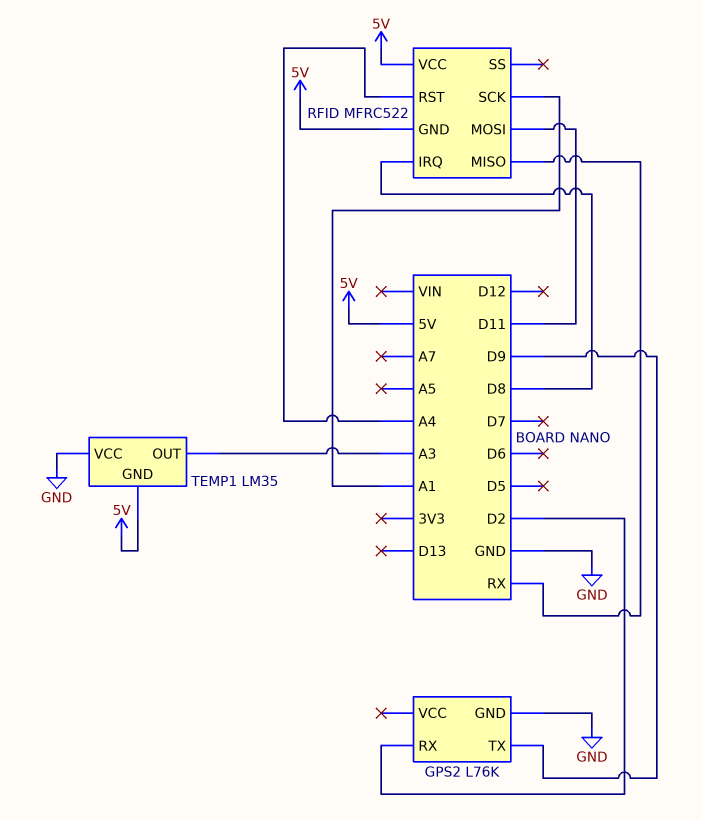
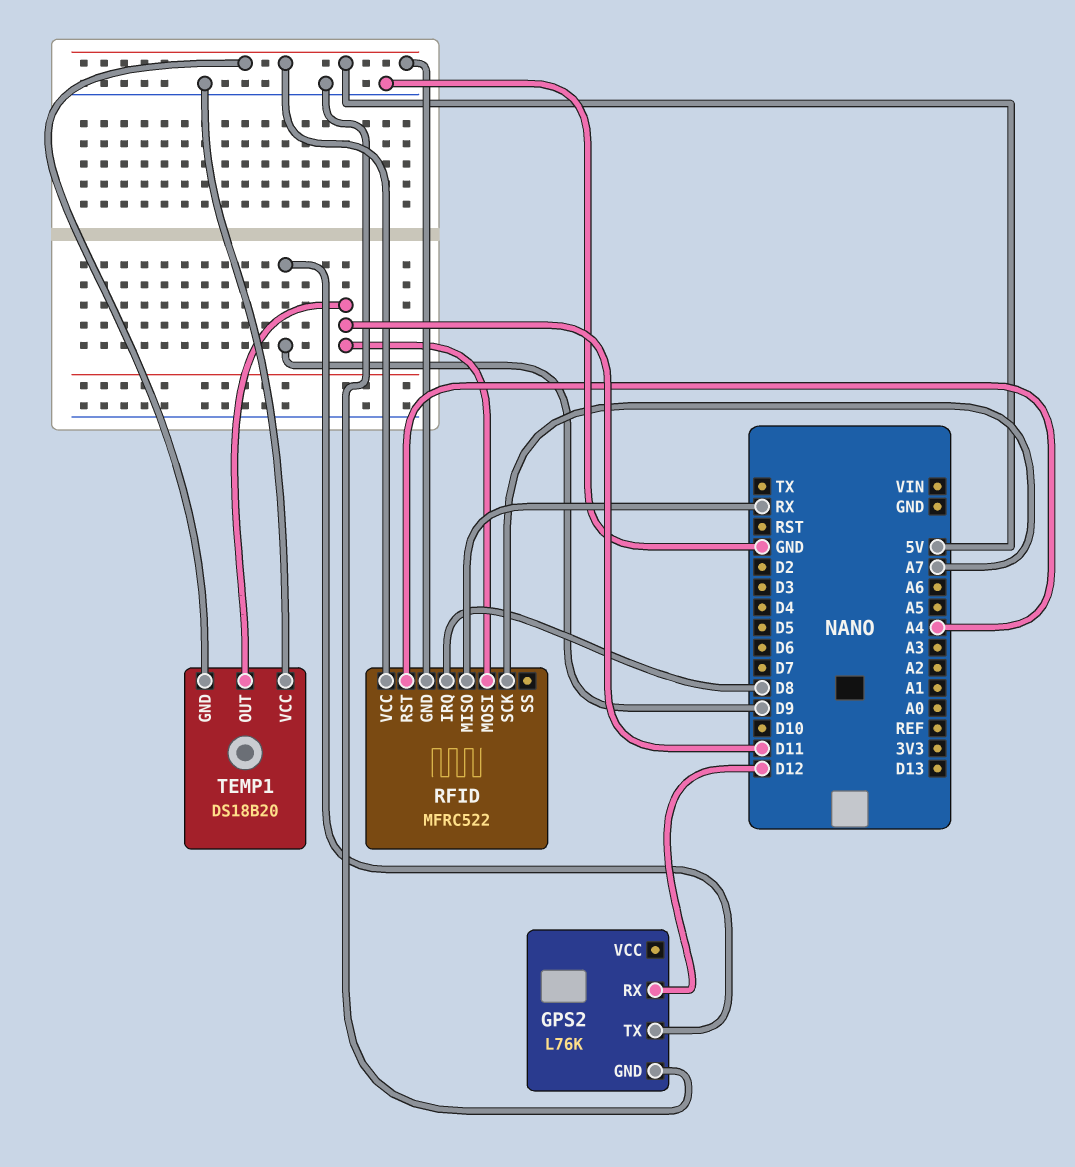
GPS2 pin RX: D2 -> D12
RFID pin SCK: A1 -> A7
TEMP1: LM35 -> DS18B20
TEMP1 pin OUT: A3 -> D11

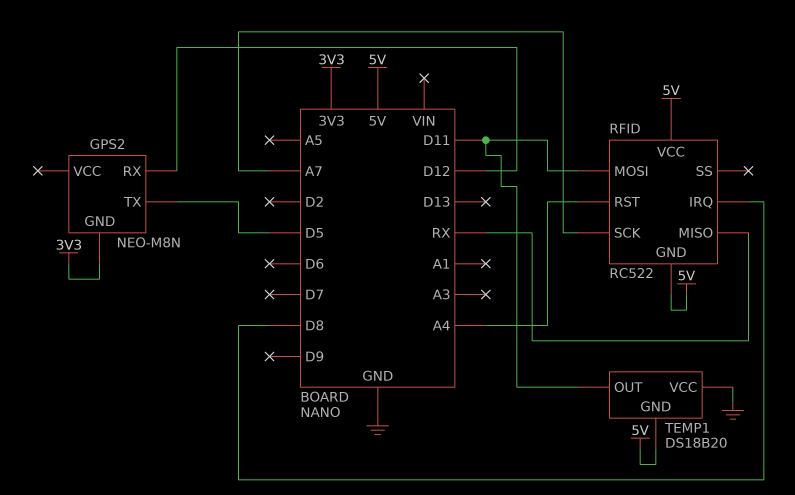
GPS2: L76K -> NEO-M8N
GPS2 pin GND: GND -> 3V3
GPS2 pin TX: D9 -> D5
RFID: MFRC522 -> RC522

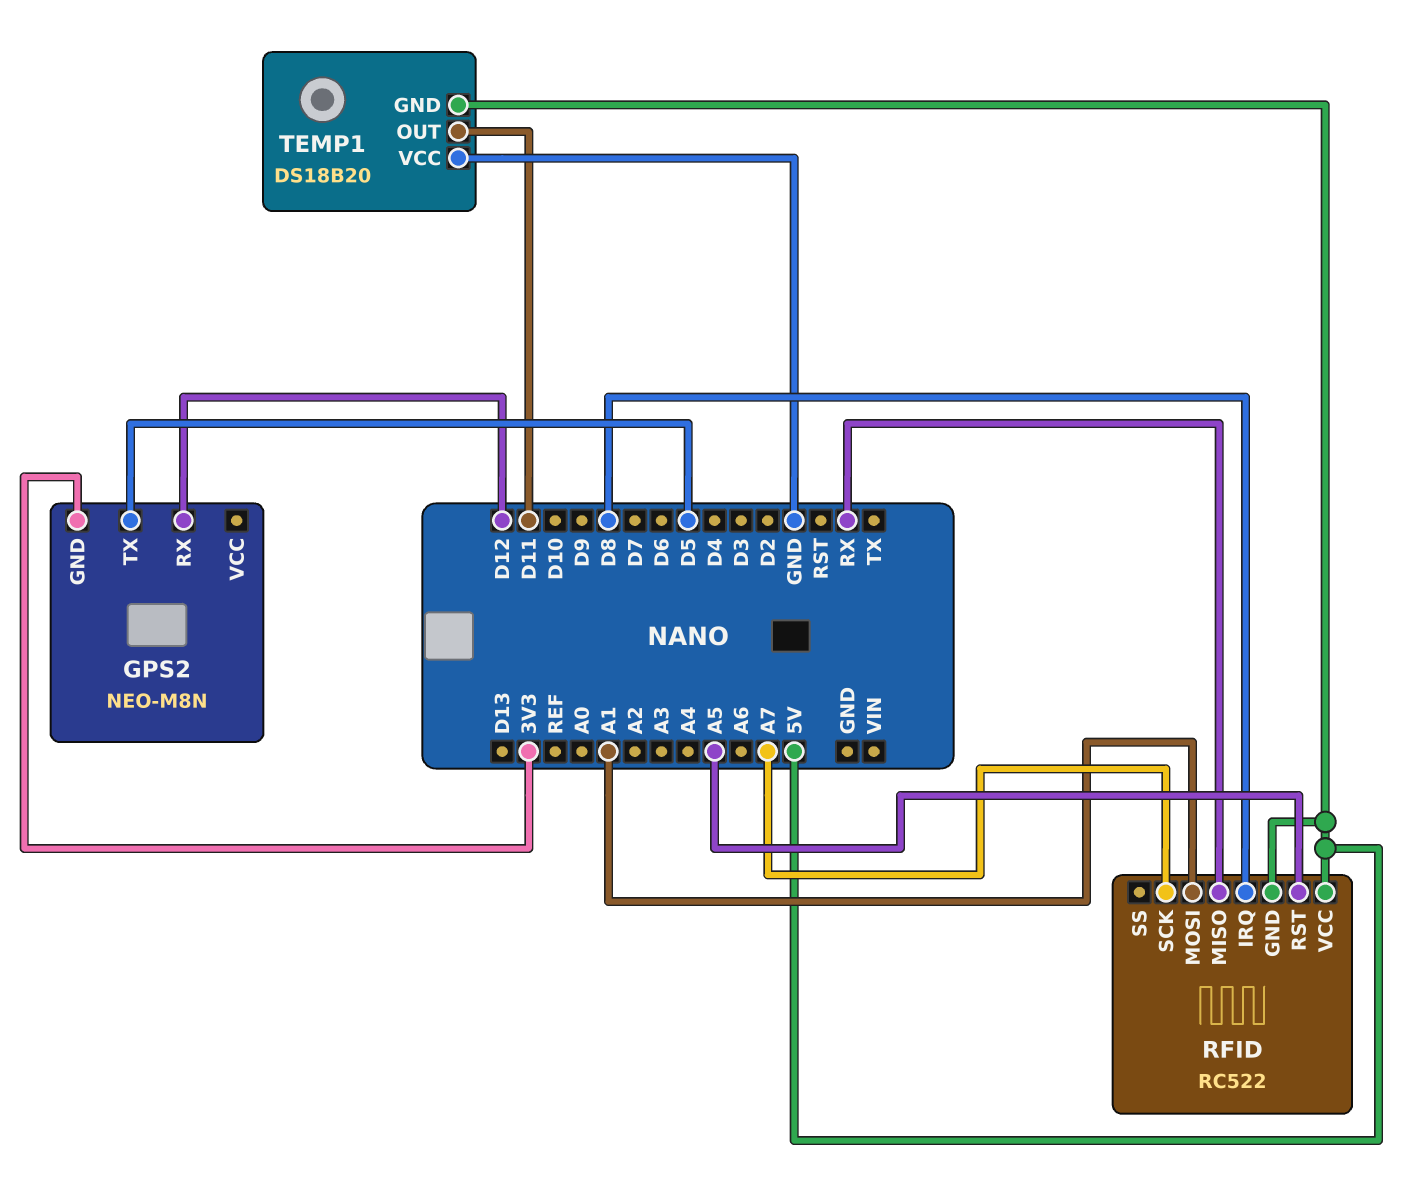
RFID pin MOSI: D11 -> A1
RFID pin RST: A4 -> A5

